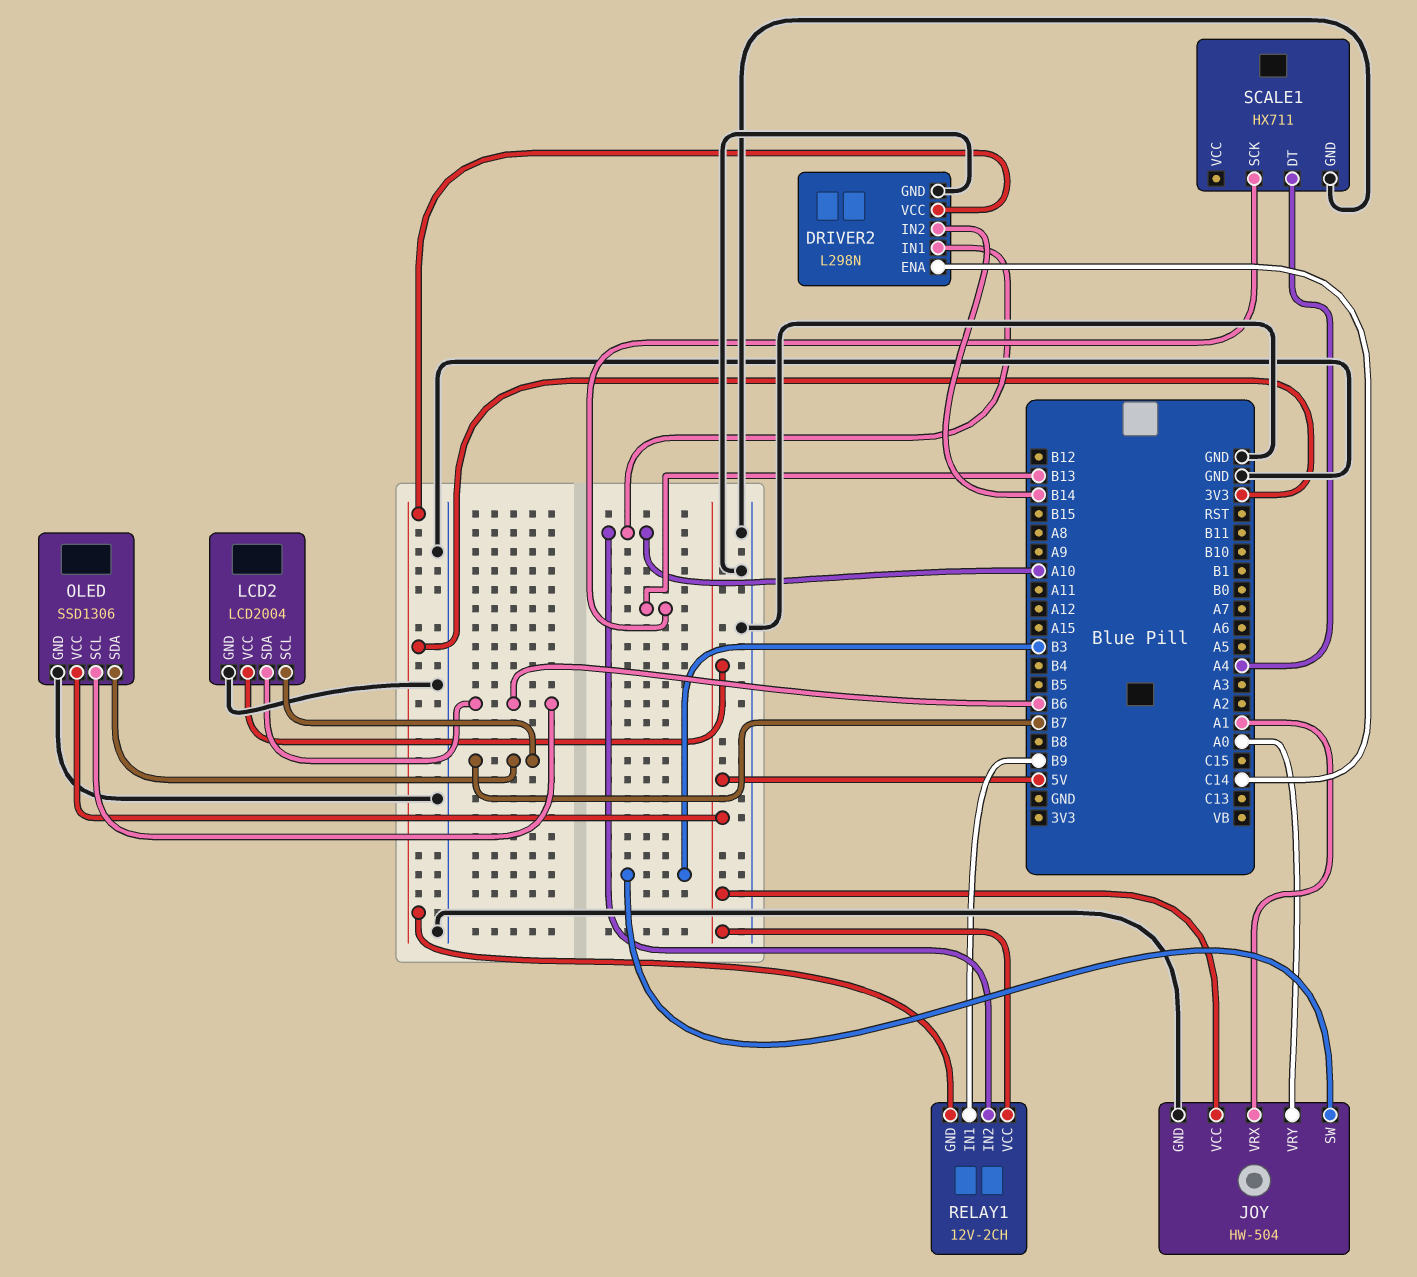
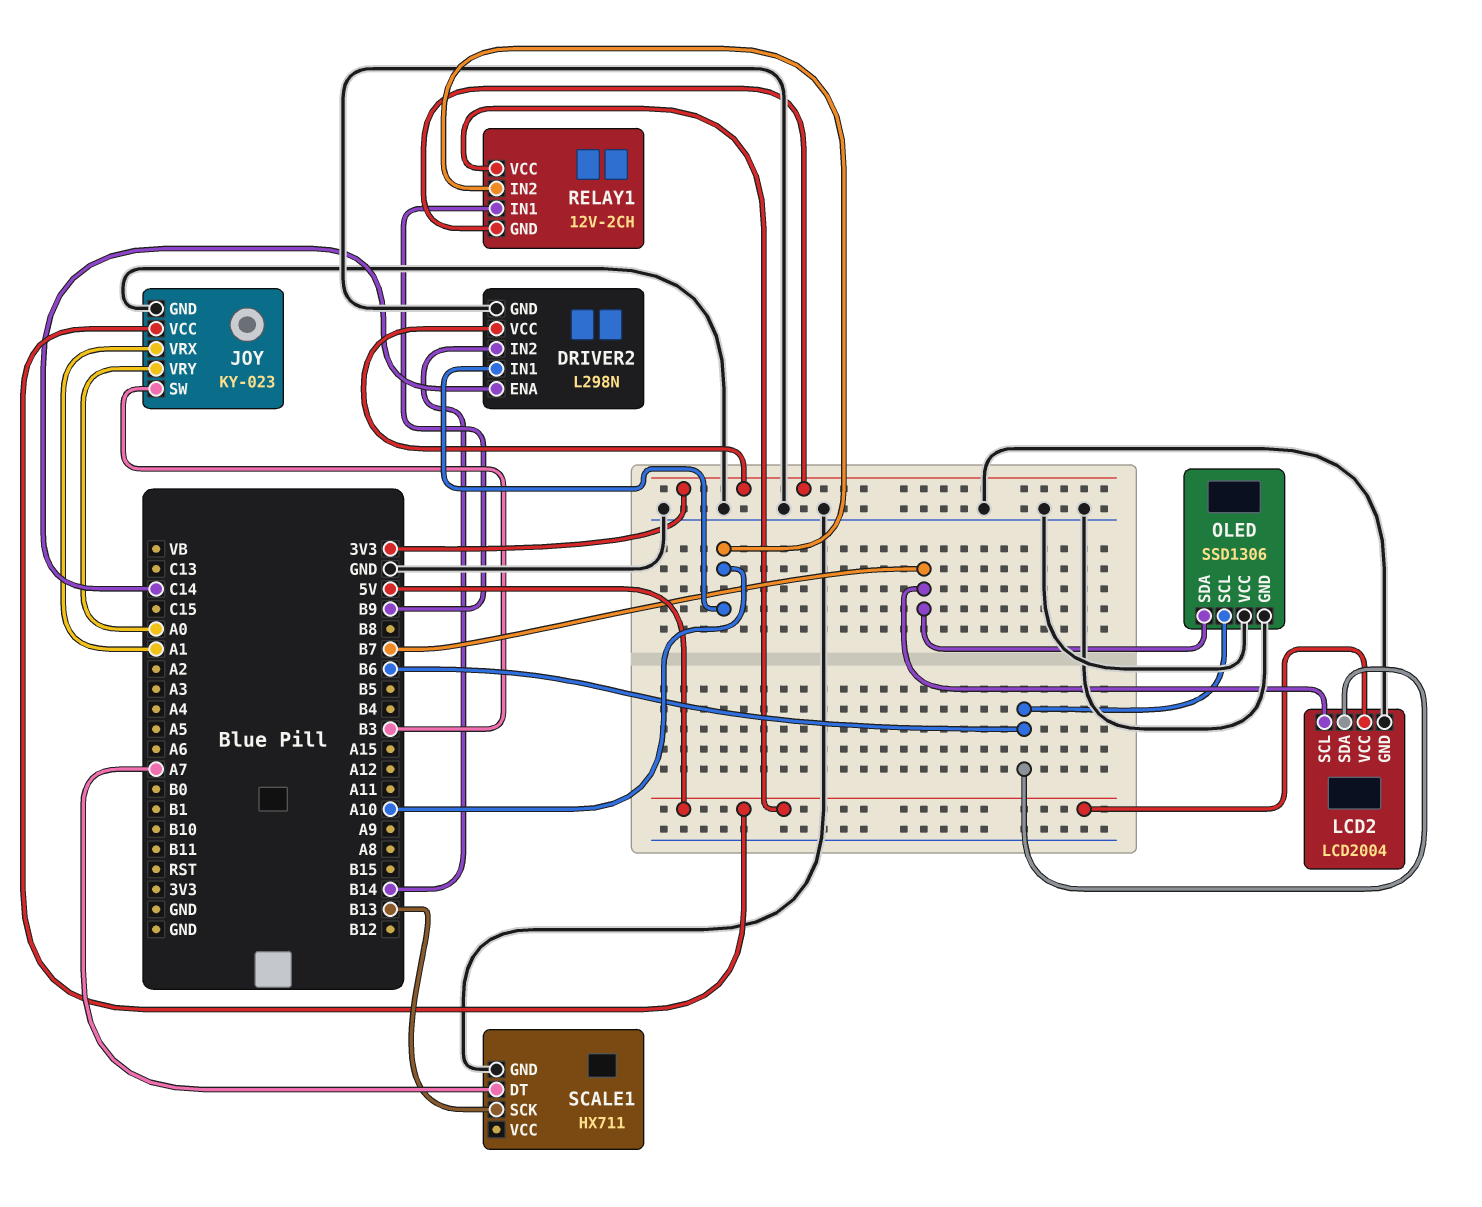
JOY: HW-504 -> KY-023
OLED pin VCC: 5V -> GND
SCALE1 pin DT: A4 -> A7

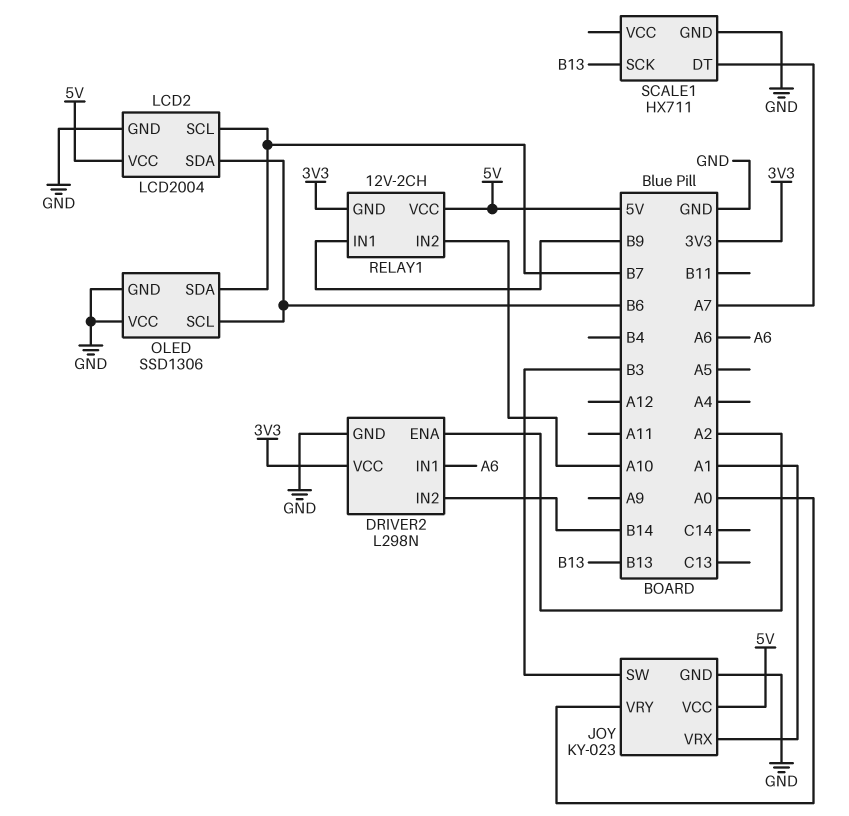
DRIVER2 pin ENA: C14 -> A2
DRIVER2 pin IN1: A10 -> A6

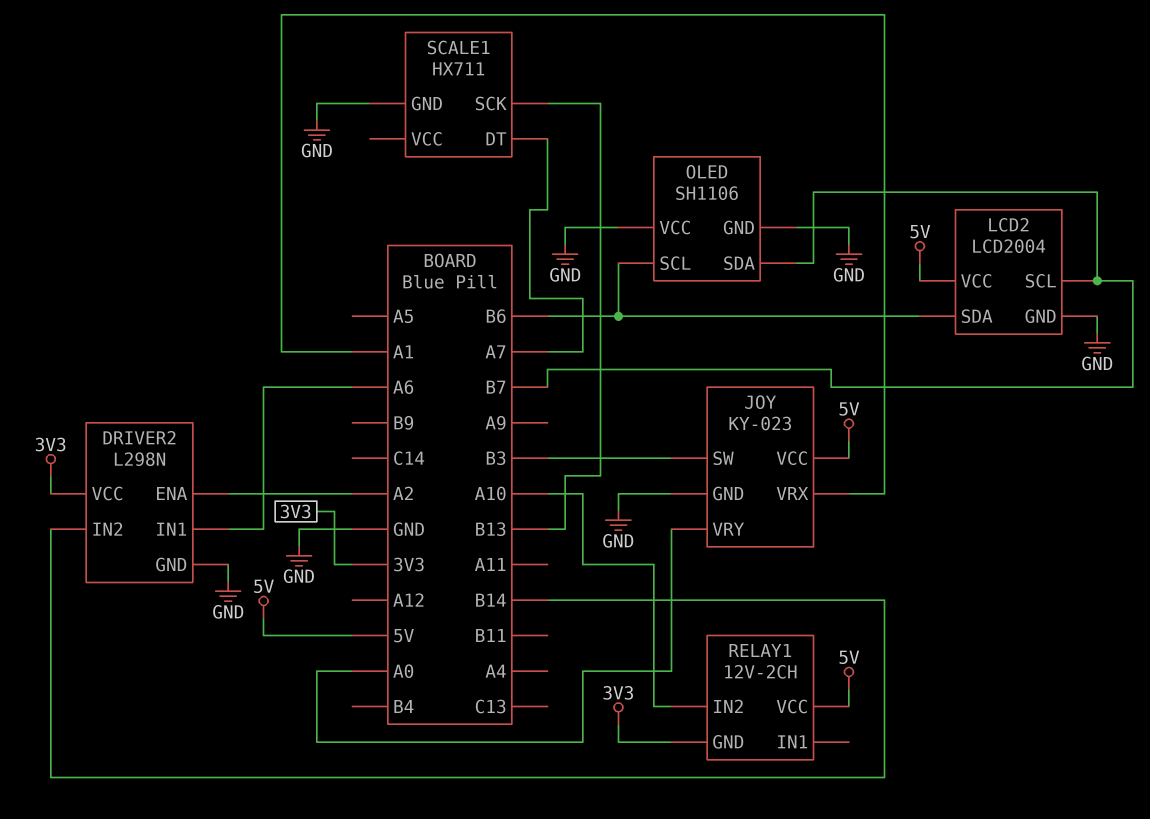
OLED: SSD1306 -> SH1106
RELAY1 pin IN1: B9 -> none

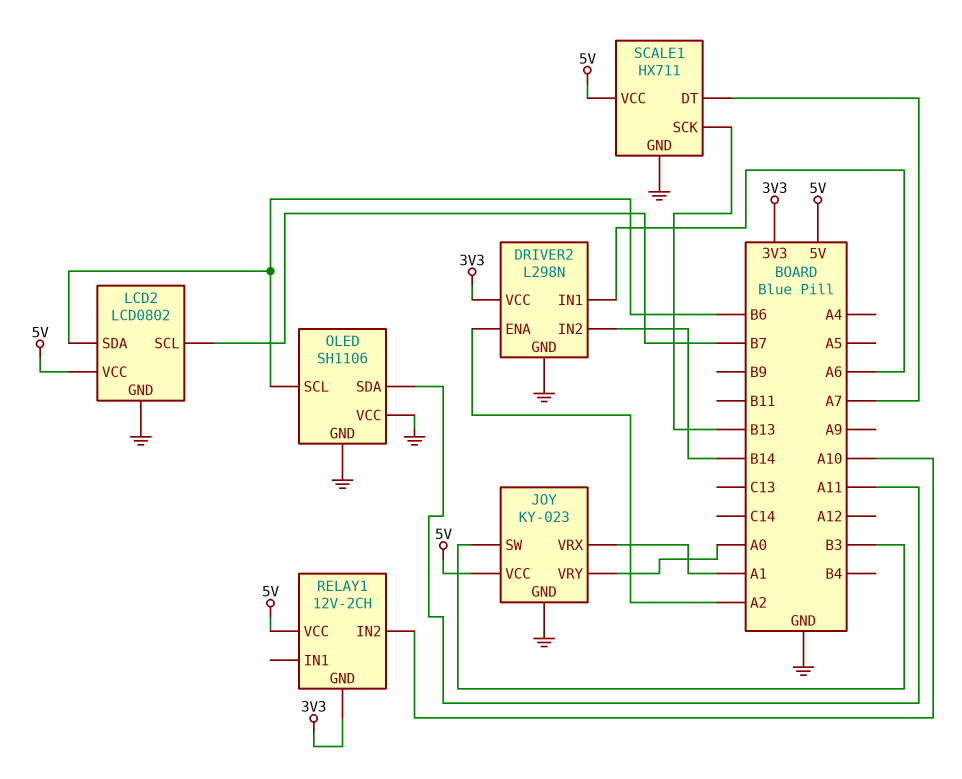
LCD2: LCD2004 -> LCD0802
OLED pin SDA: B7 -> A11
SCALE1 pin VCC: none -> 5V

